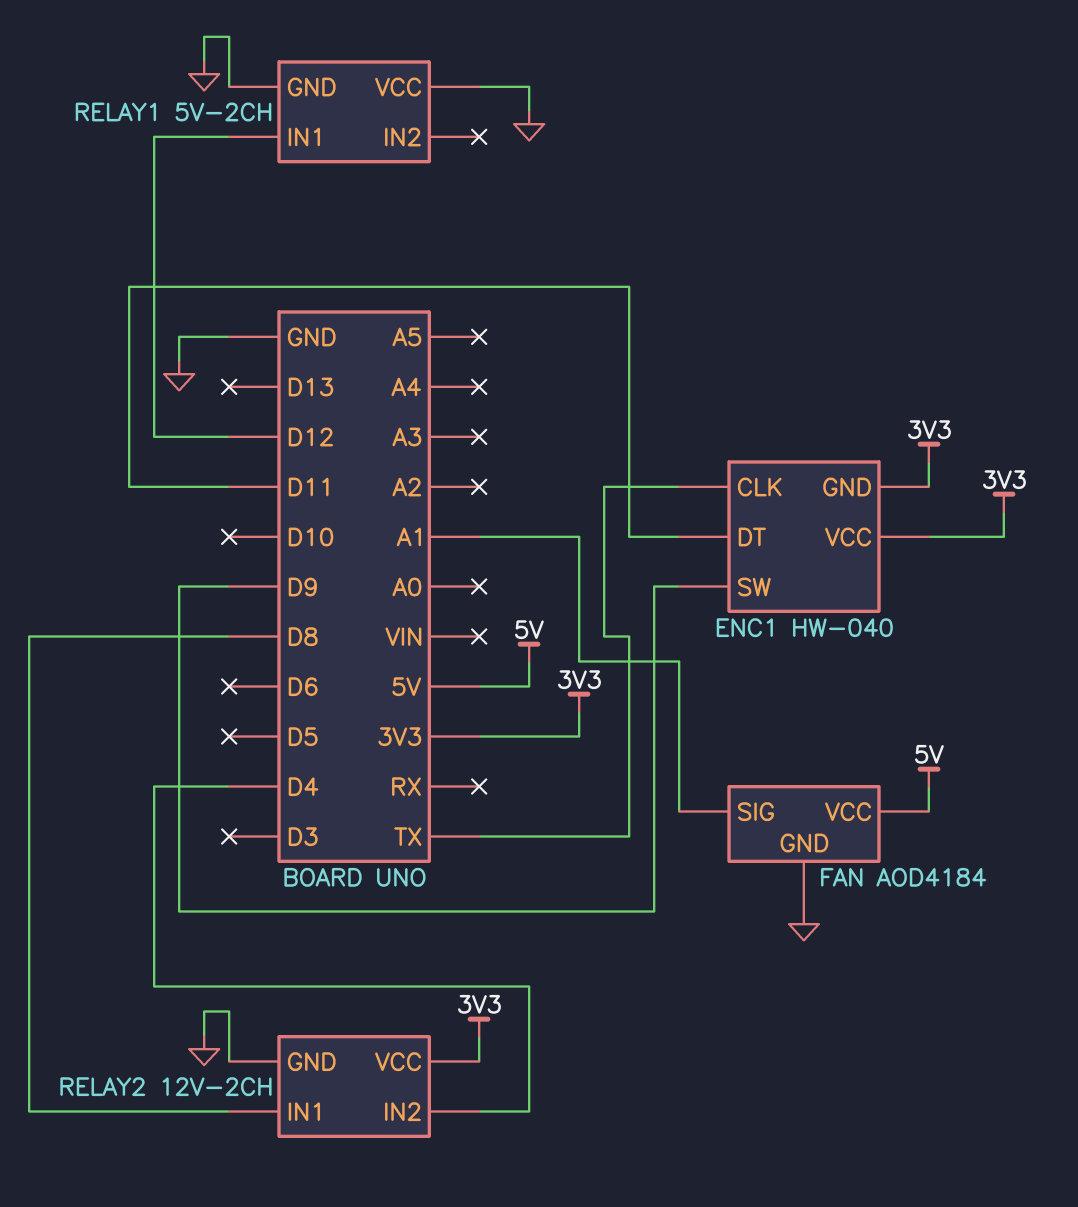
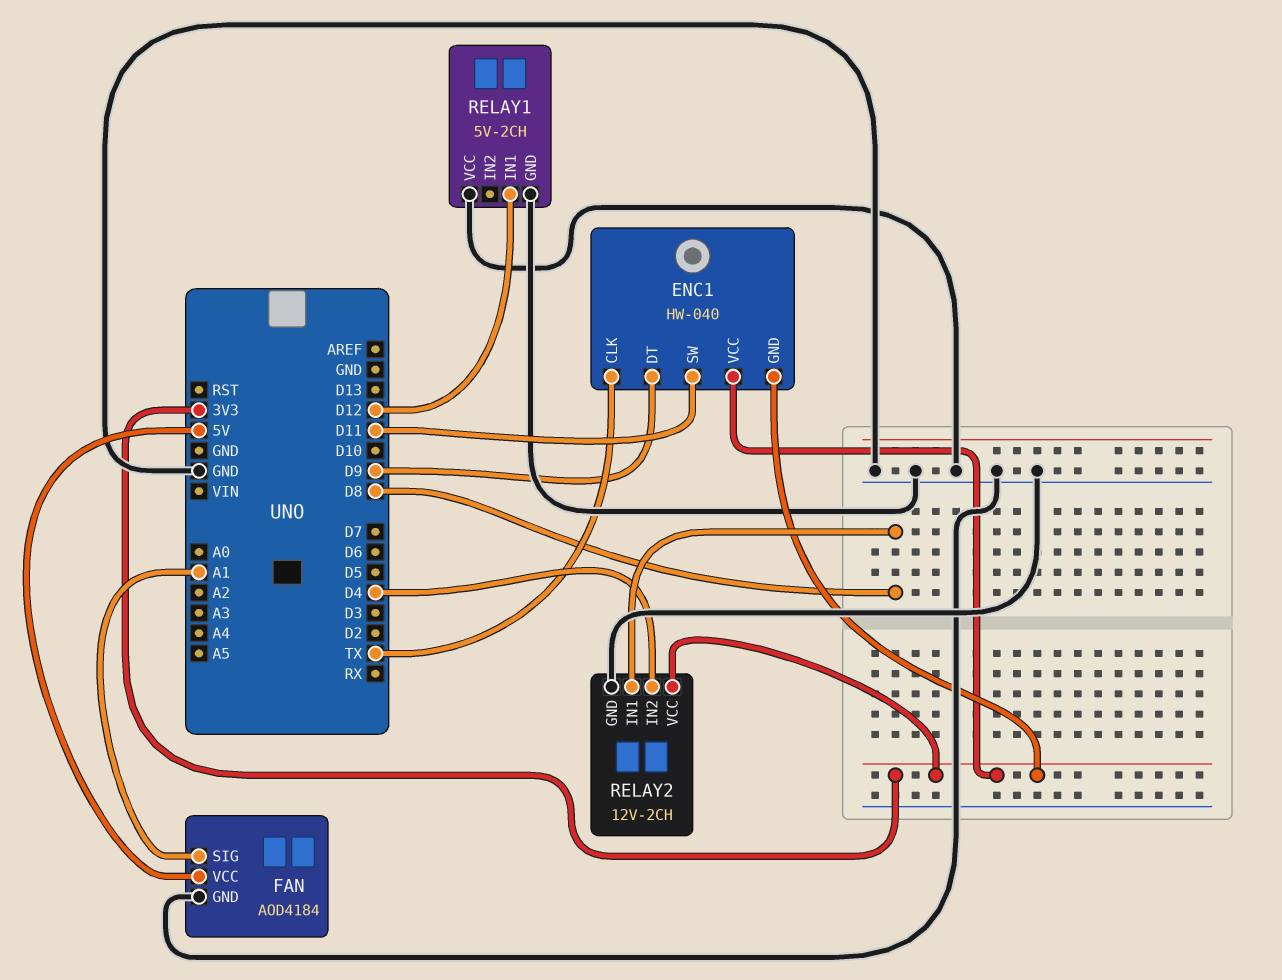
ENC1 pin DT: D11 -> D9
ENC1 pin SW: D9 -> D11

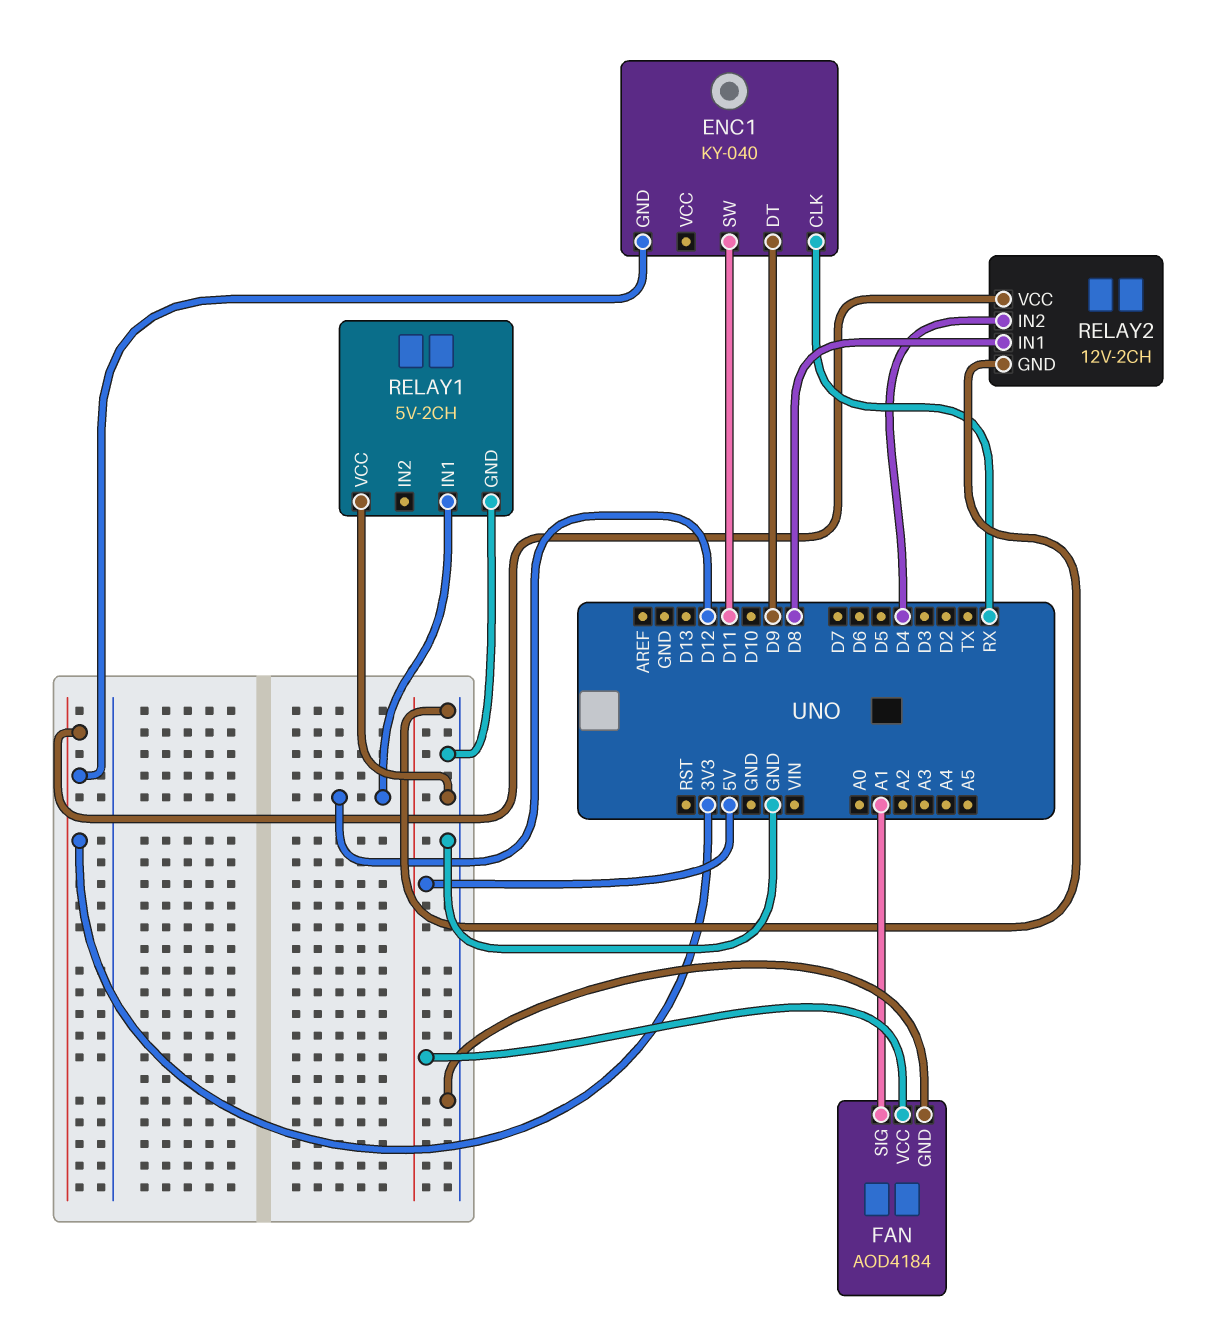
ENC1: HW-040 -> KY-040
ENC1 pin CLK: TX -> RX
ENC1 pin VCC: 3V3 -> none

